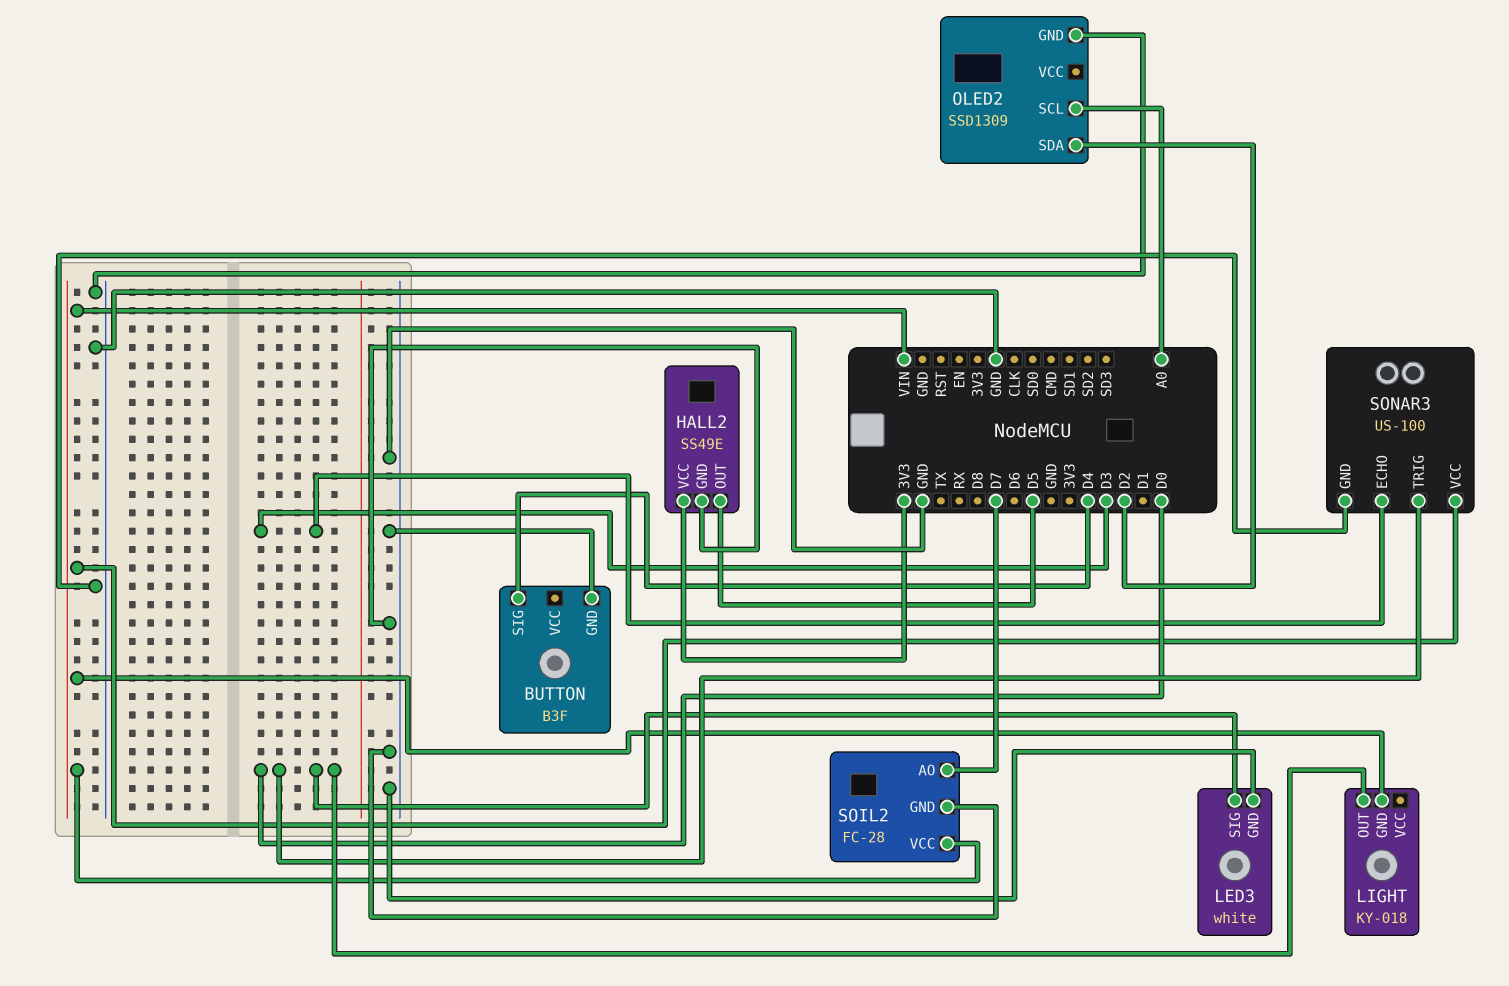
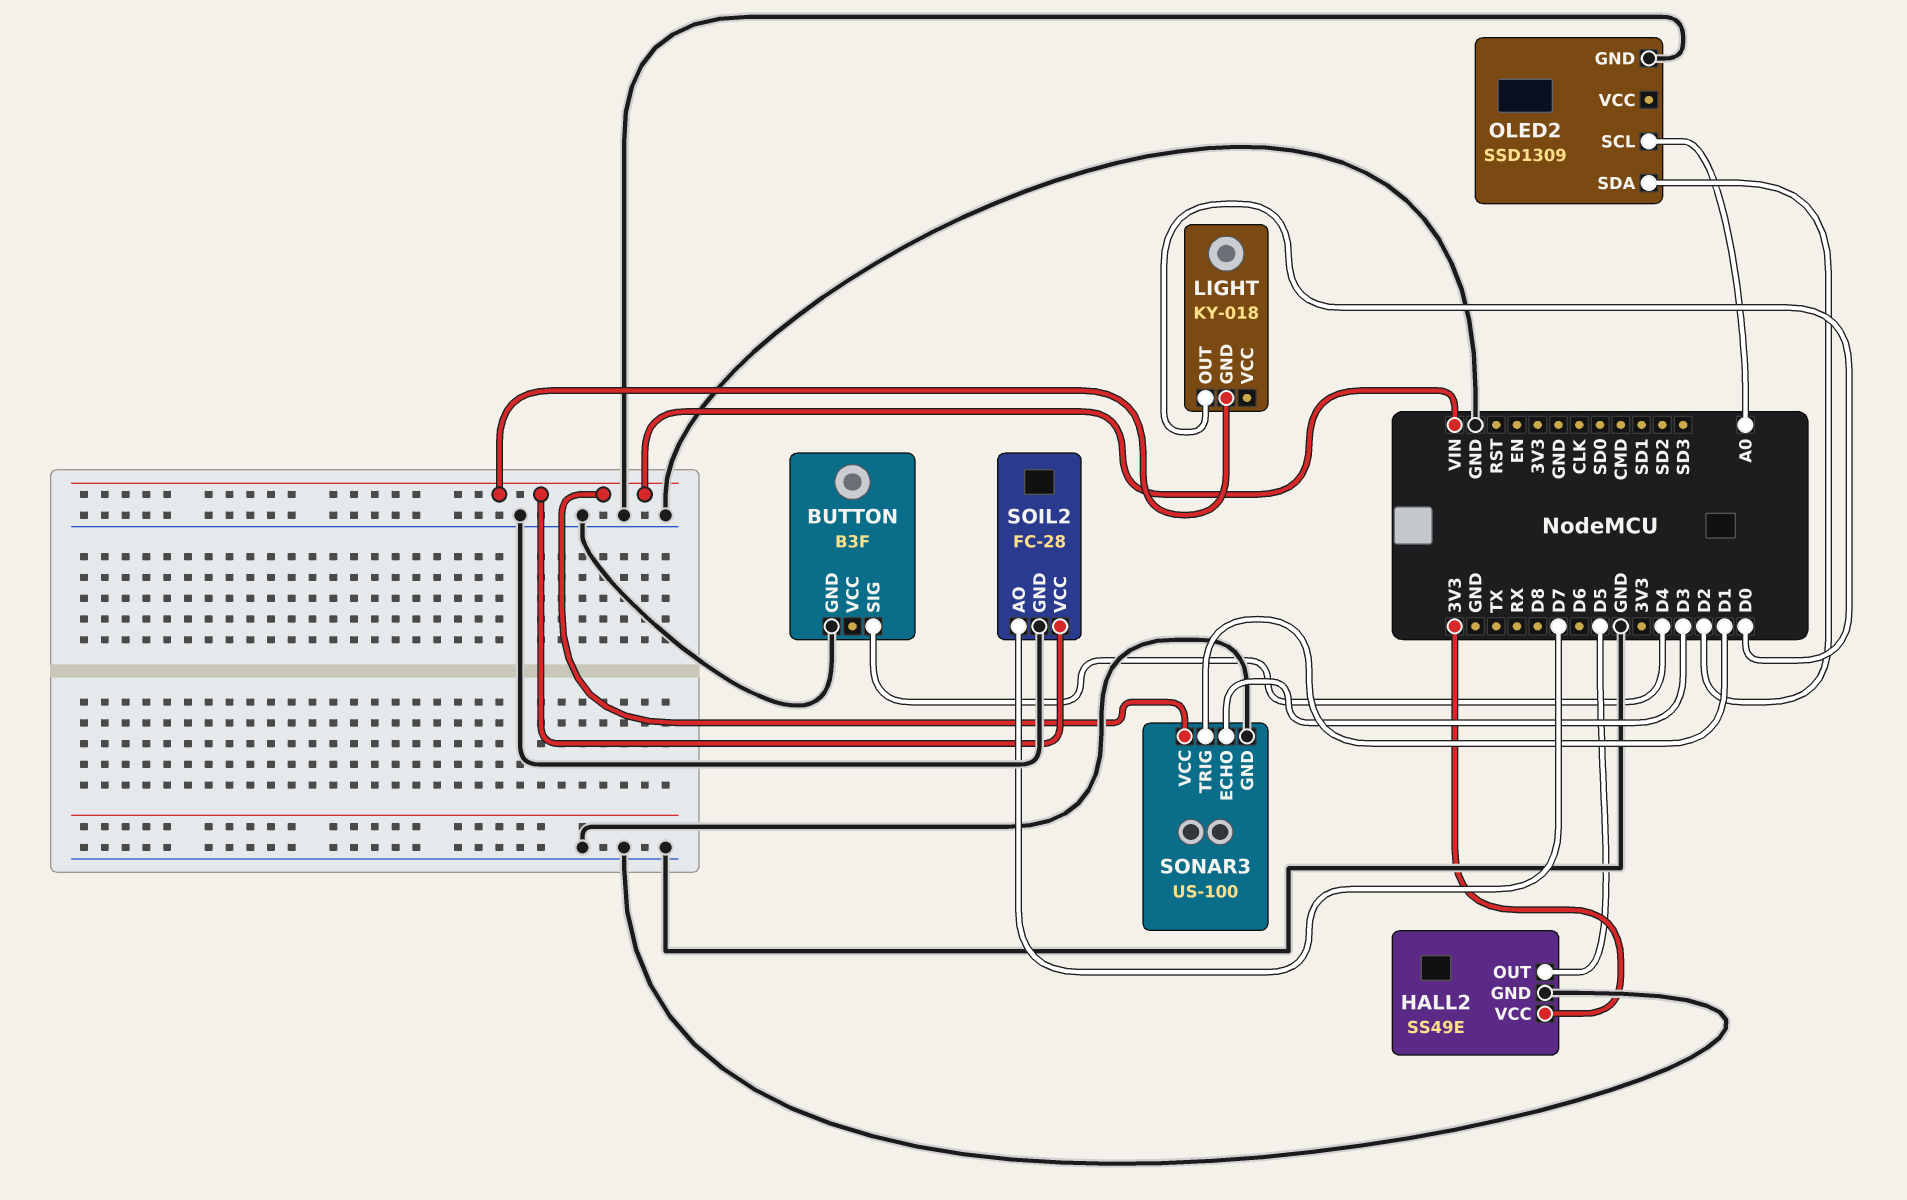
LED3: white -> none
LED3 pin GND: GND -> none
LED3 pin SIG: D0 -> none
SONAR3 pin TRIG: D0 -> D1

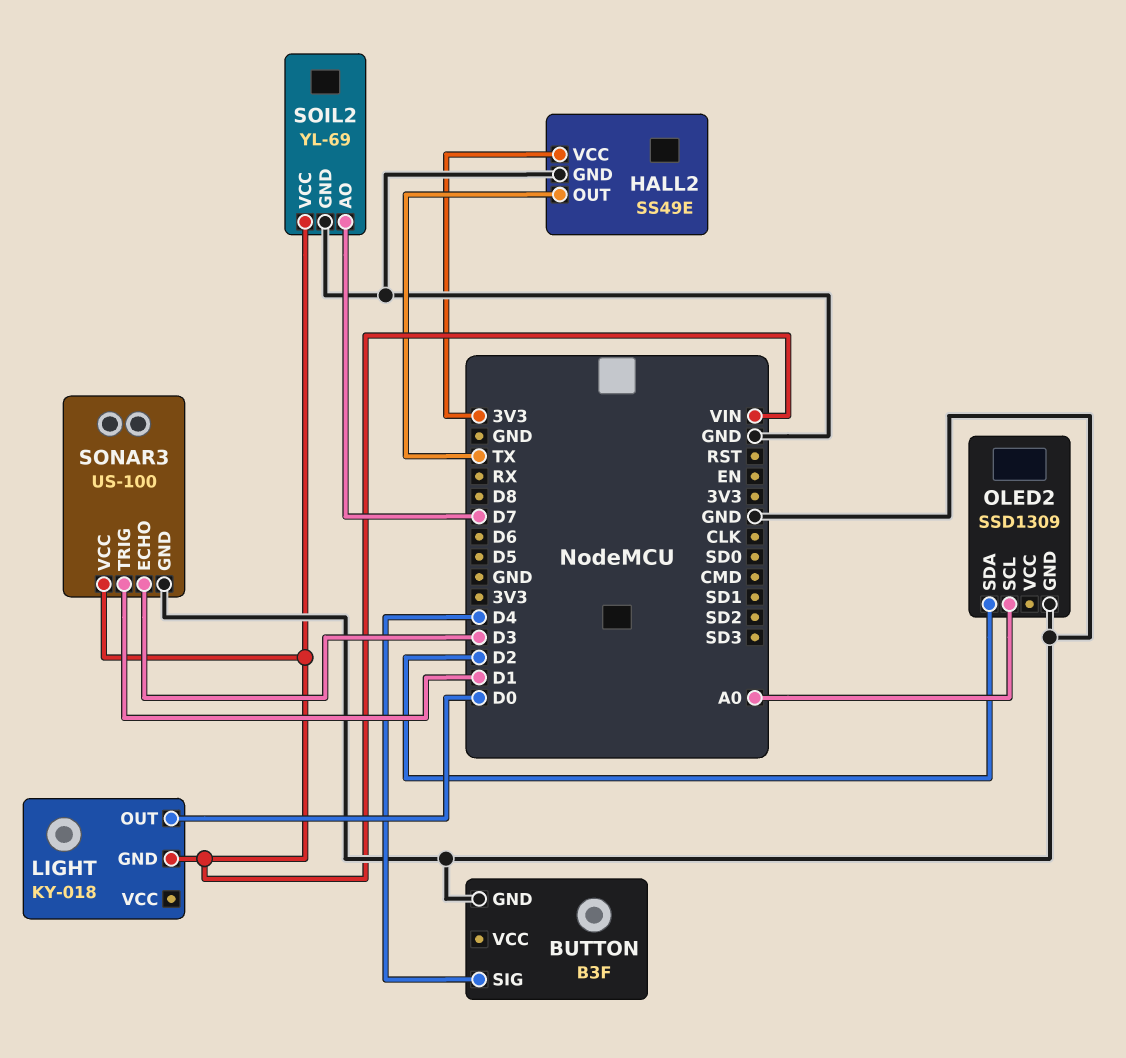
HALL2 pin OUT: D5 -> TX
SOIL2: FC-28 -> YL-69

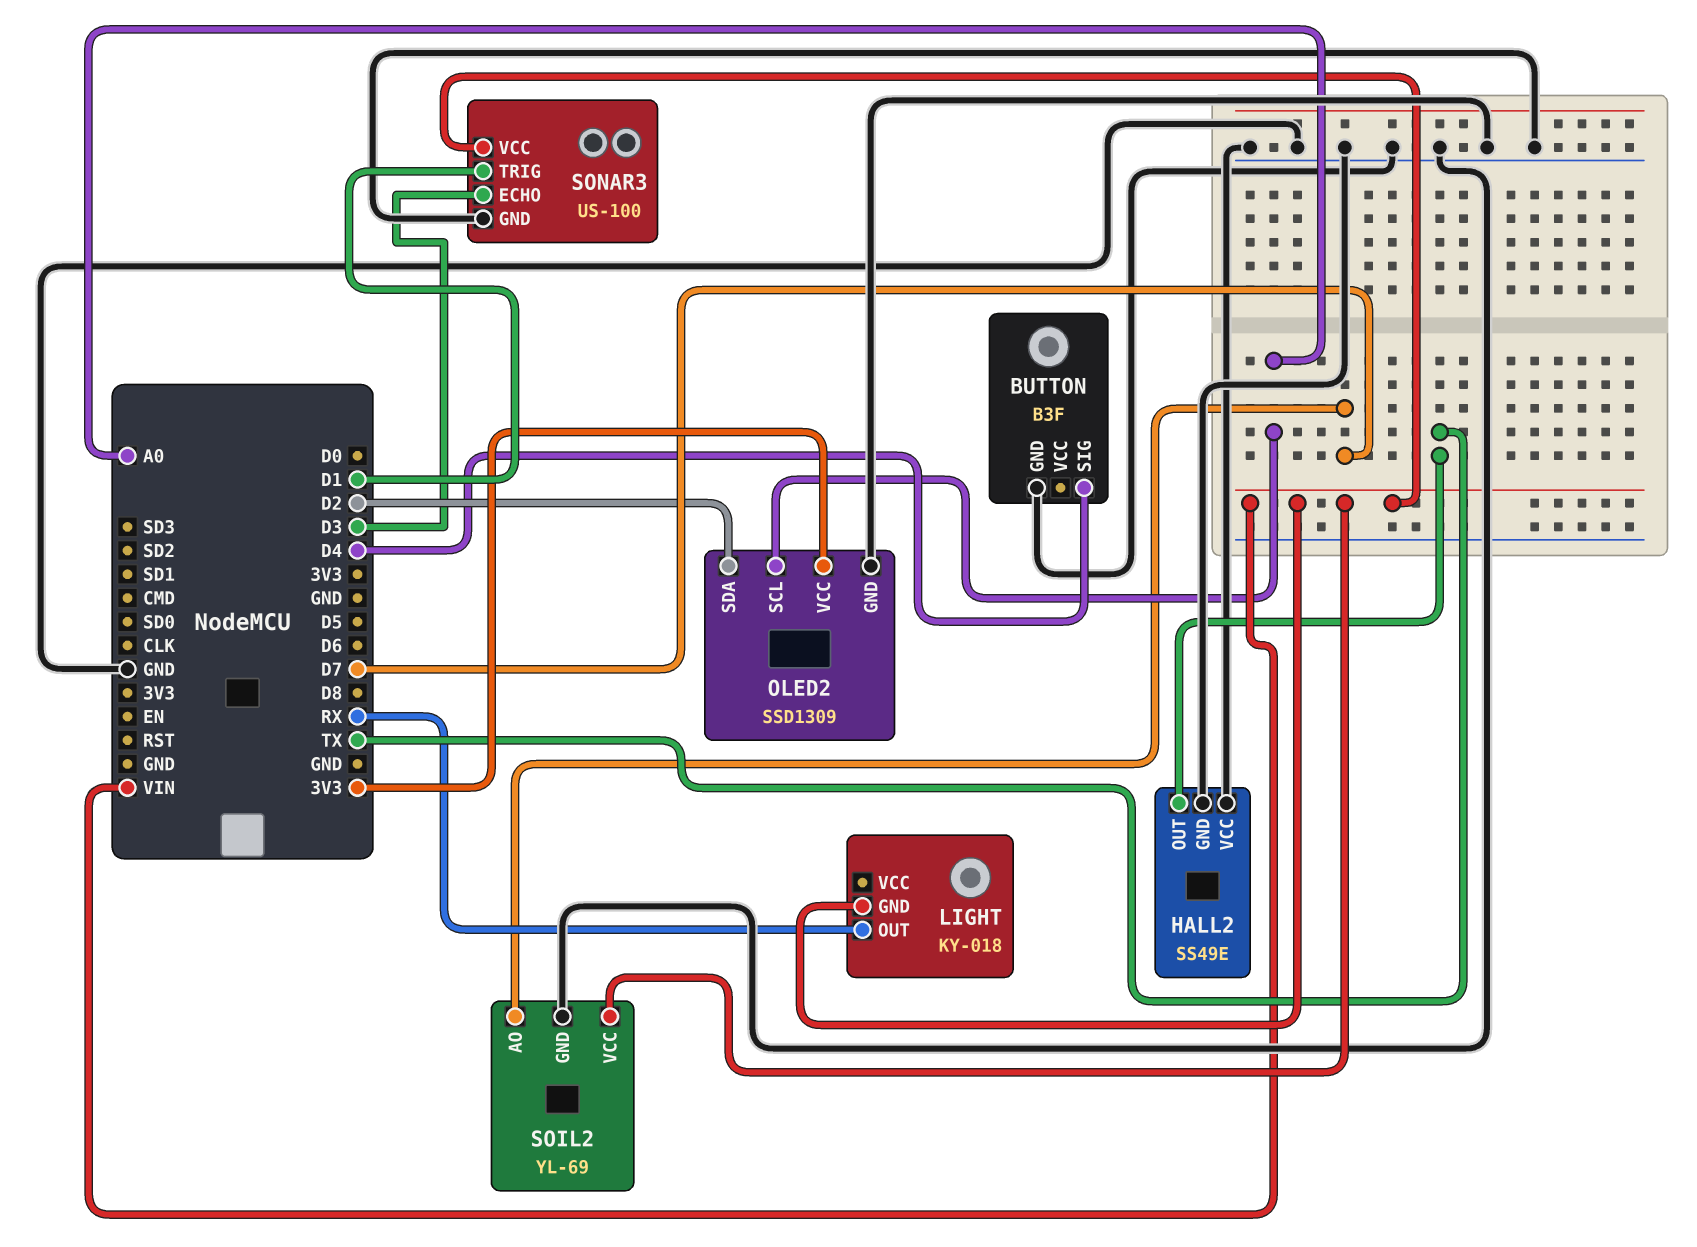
HALL2 pin VCC: 3V3 -> GND
LIGHT pin OUT: D0 -> RX
OLED2 pin VCC: none -> 3V3

